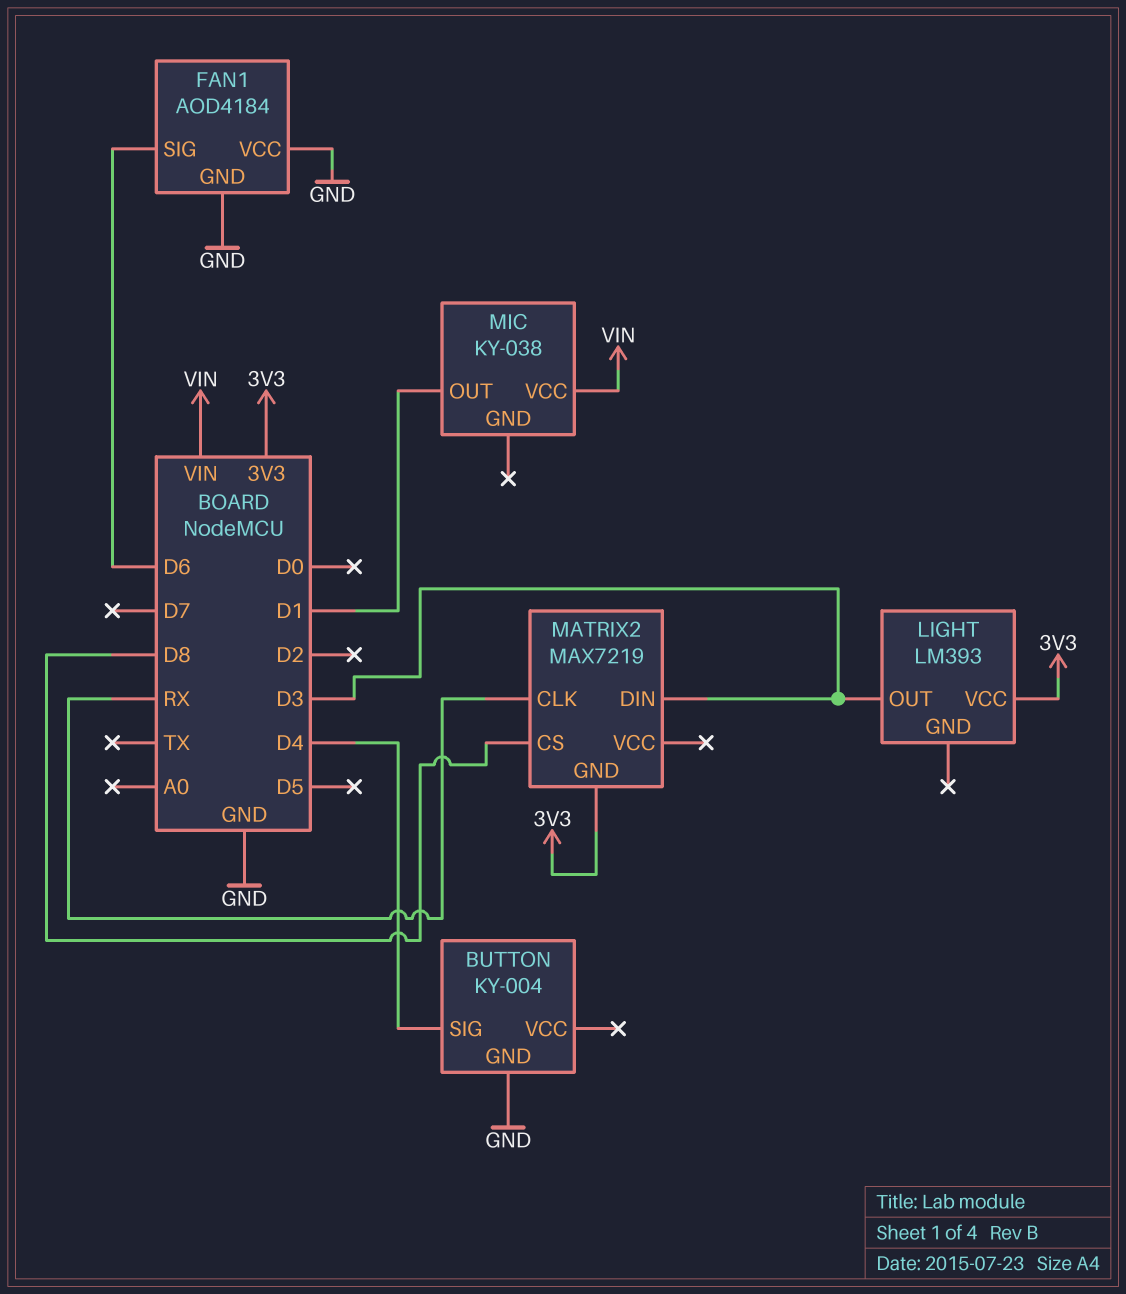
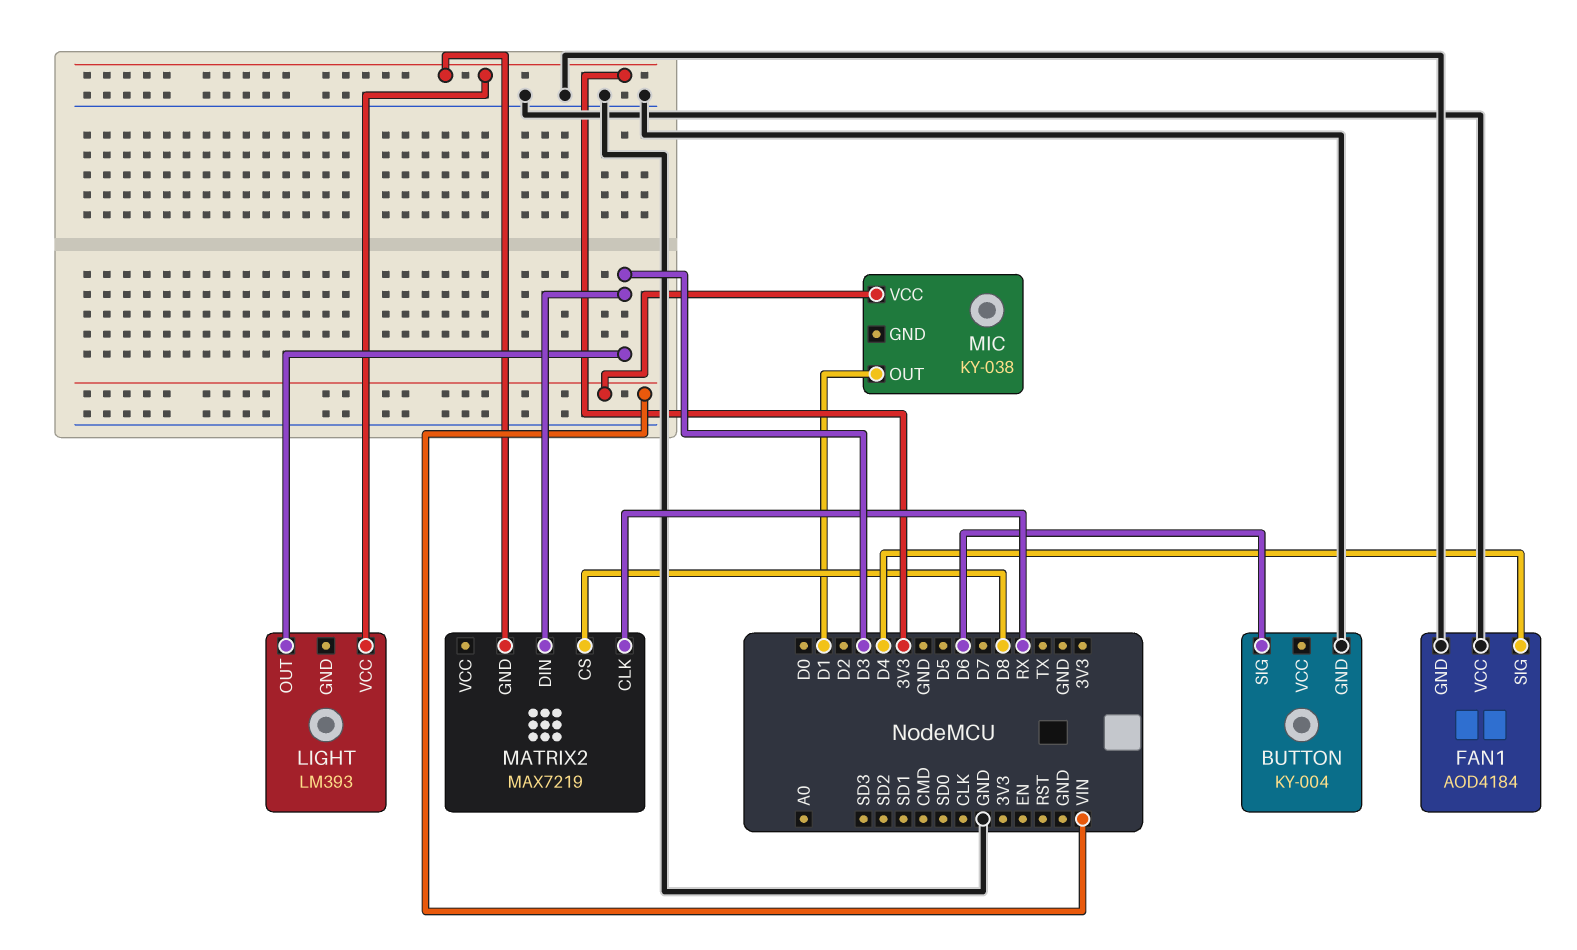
BUTTON pin SIG: D4 -> D6
FAN1 pin SIG: D6 -> D4

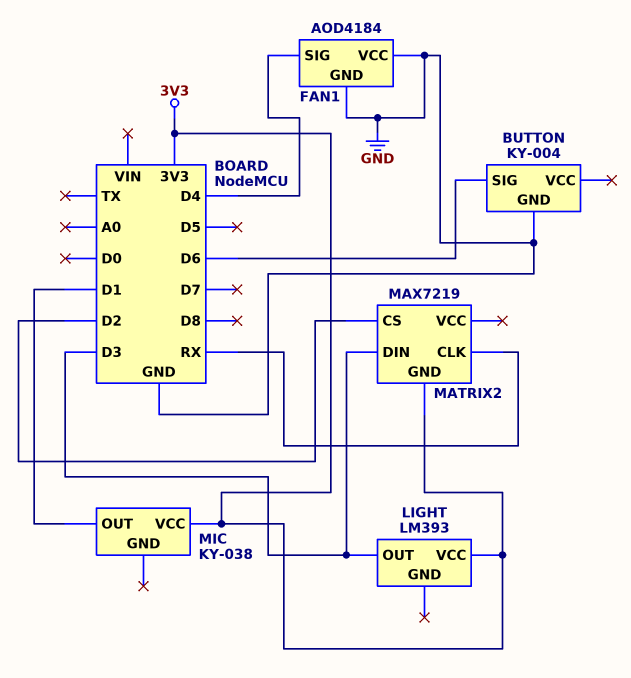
MATRIX2 pin CS: D8 -> D2
MIC pin VCC: VIN -> 3V3

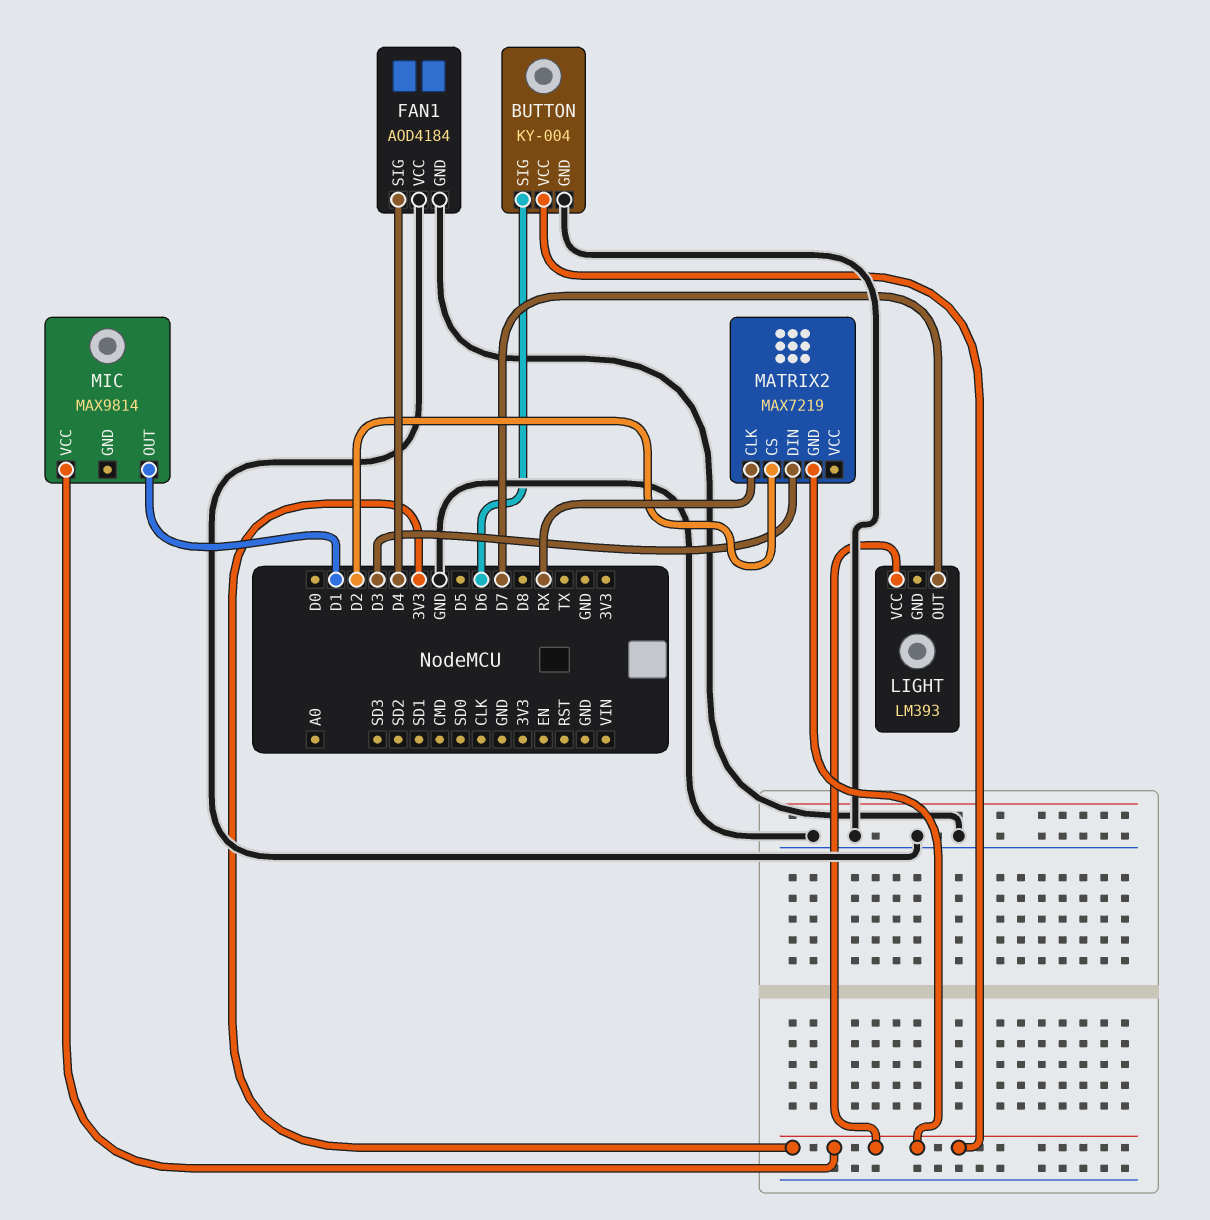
BUTTON pin VCC: none -> 3V3
LIGHT pin OUT: D3 -> D7
MIC: KY-038 -> MAX9814

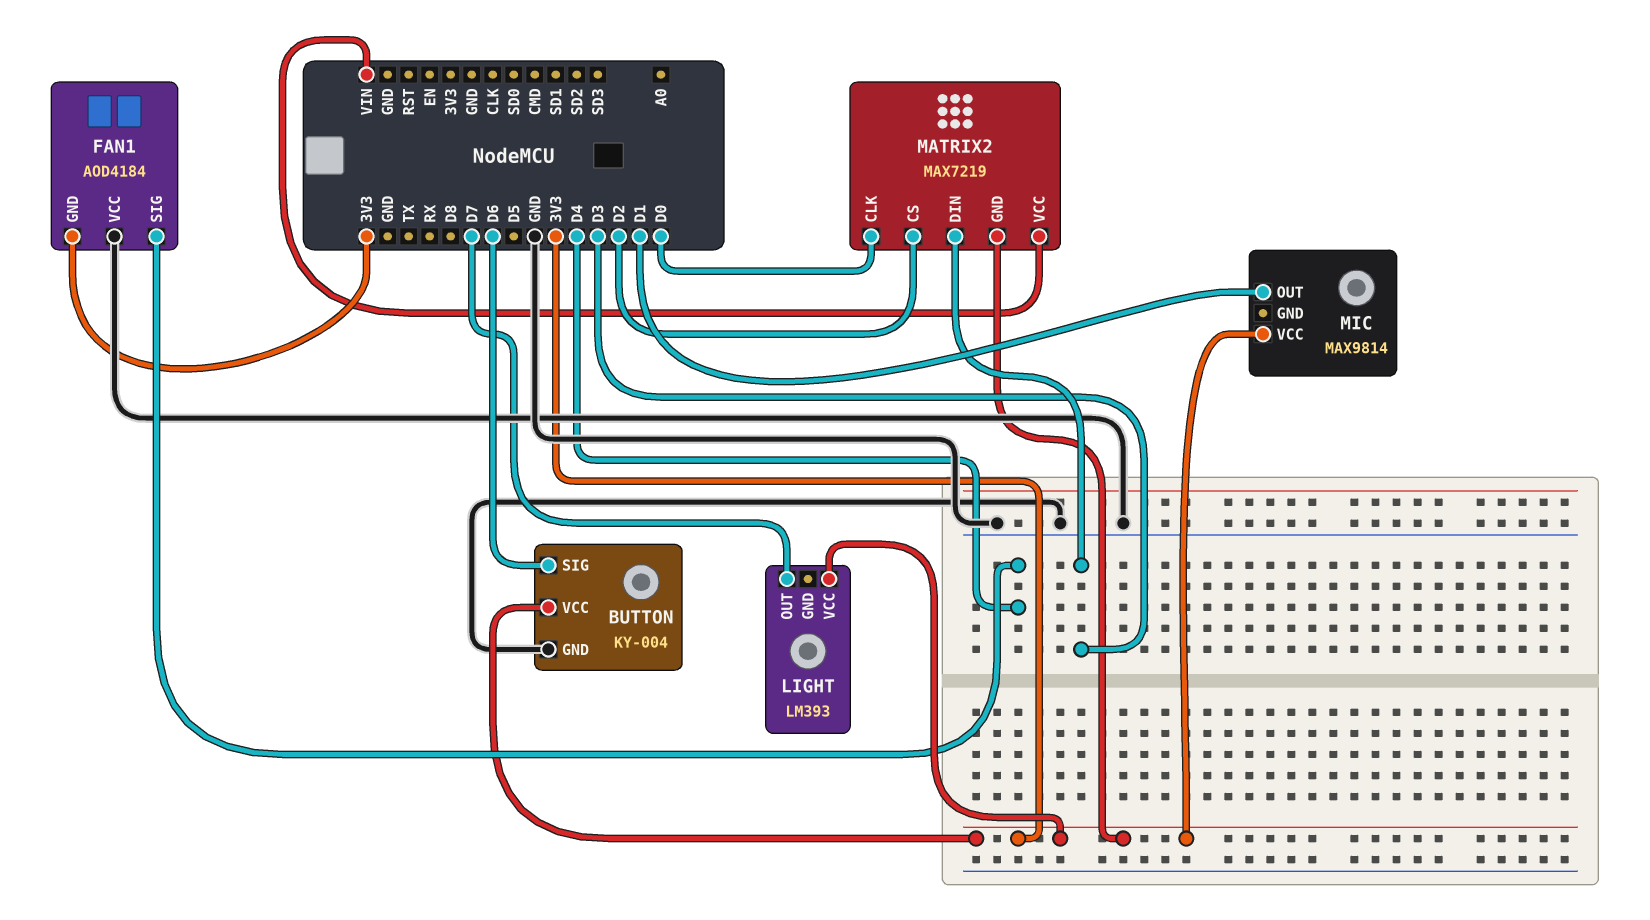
FAN1 pin GND: GND -> 3V3
MATRIX2 pin CLK: RX -> D0
MATRIX2 pin VCC: none -> VIN

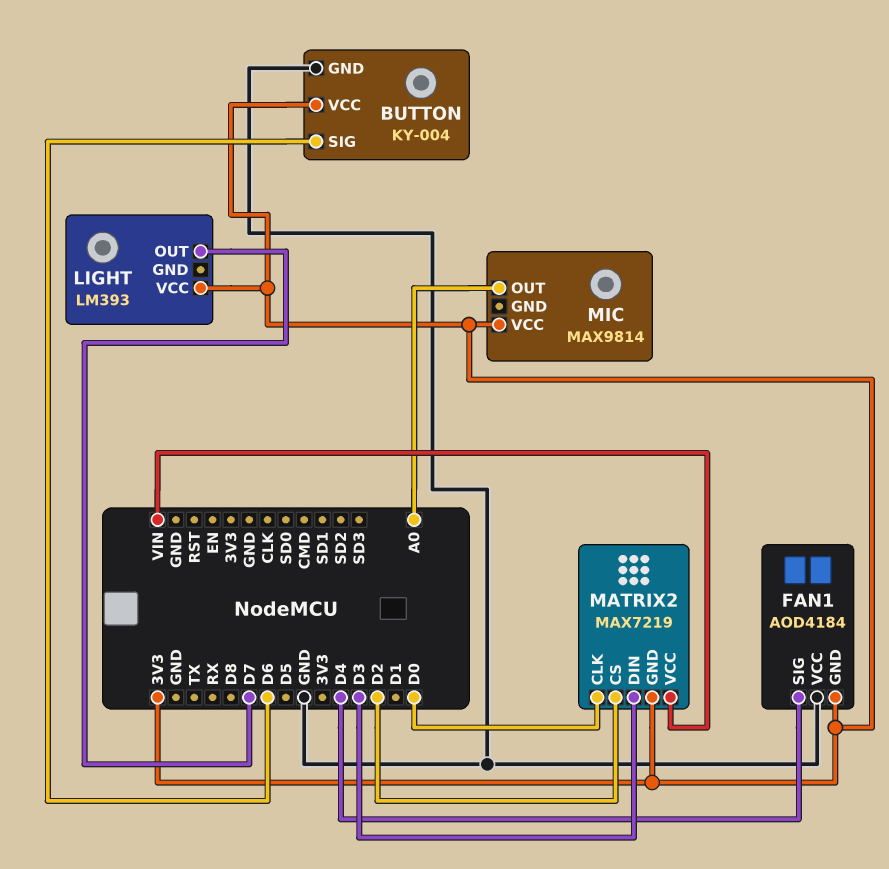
MIC pin OUT: D1 -> A0

